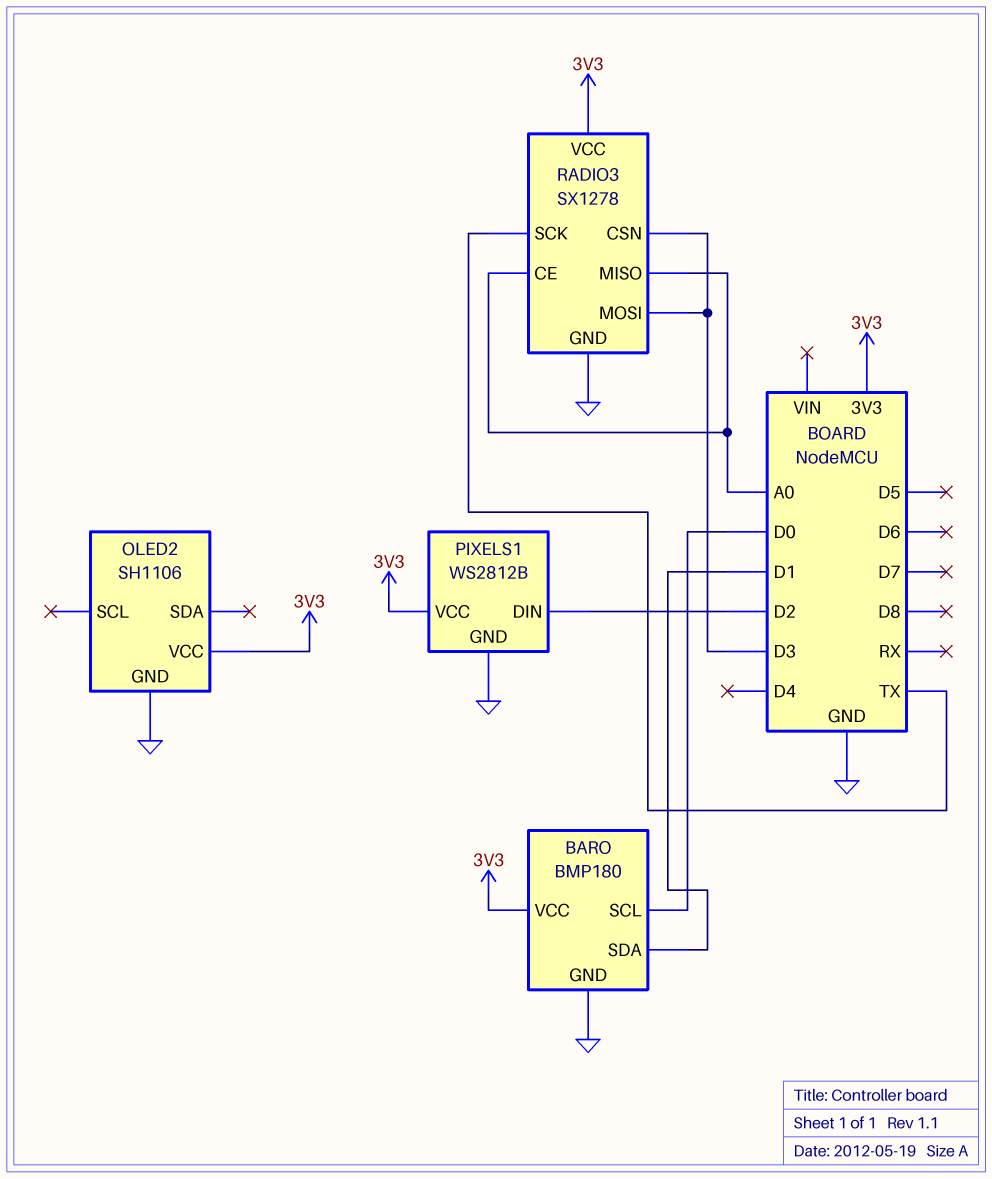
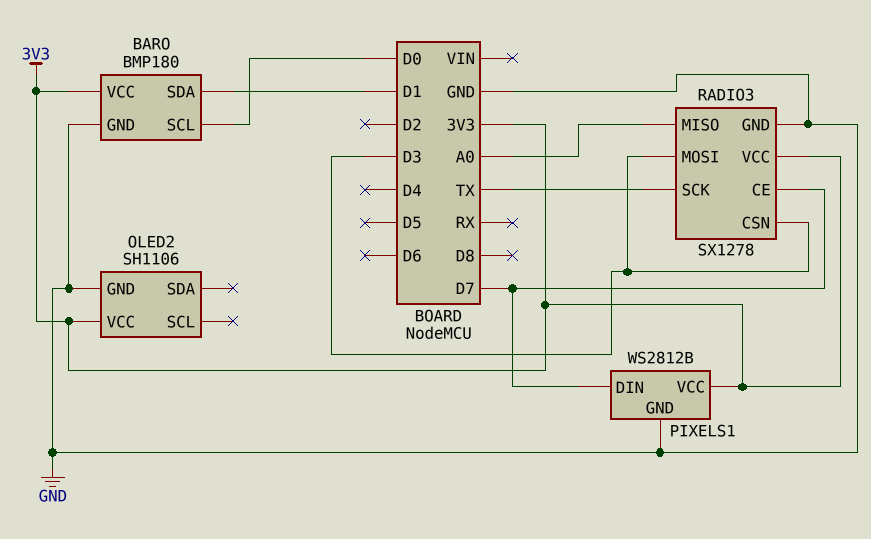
PIXELS1 pin DIN: D2 -> D7
RADIO3 pin CE: A0 -> D7

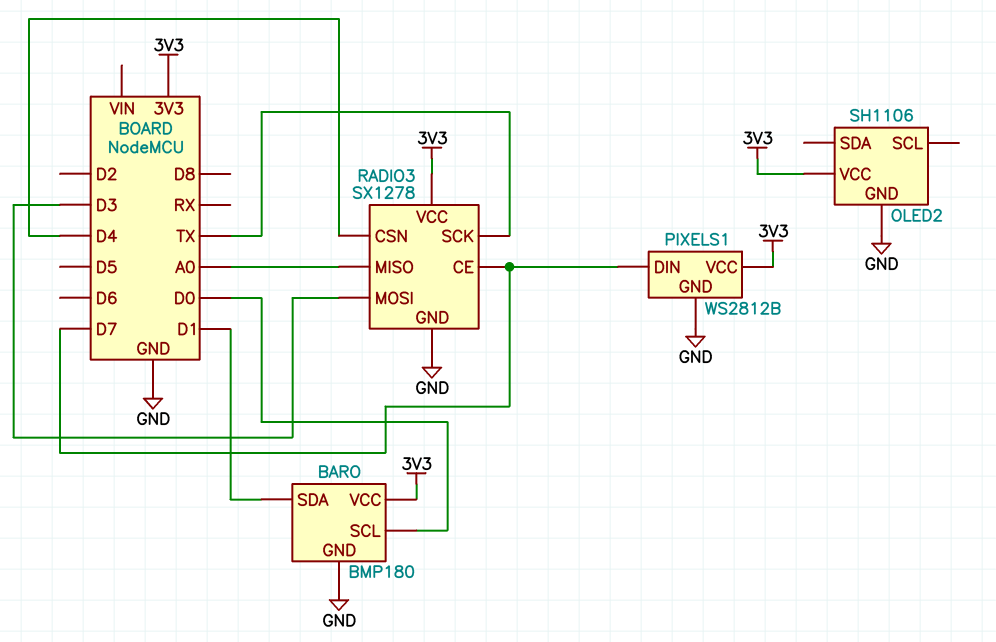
RADIO3 pin CSN: D3 -> D4

